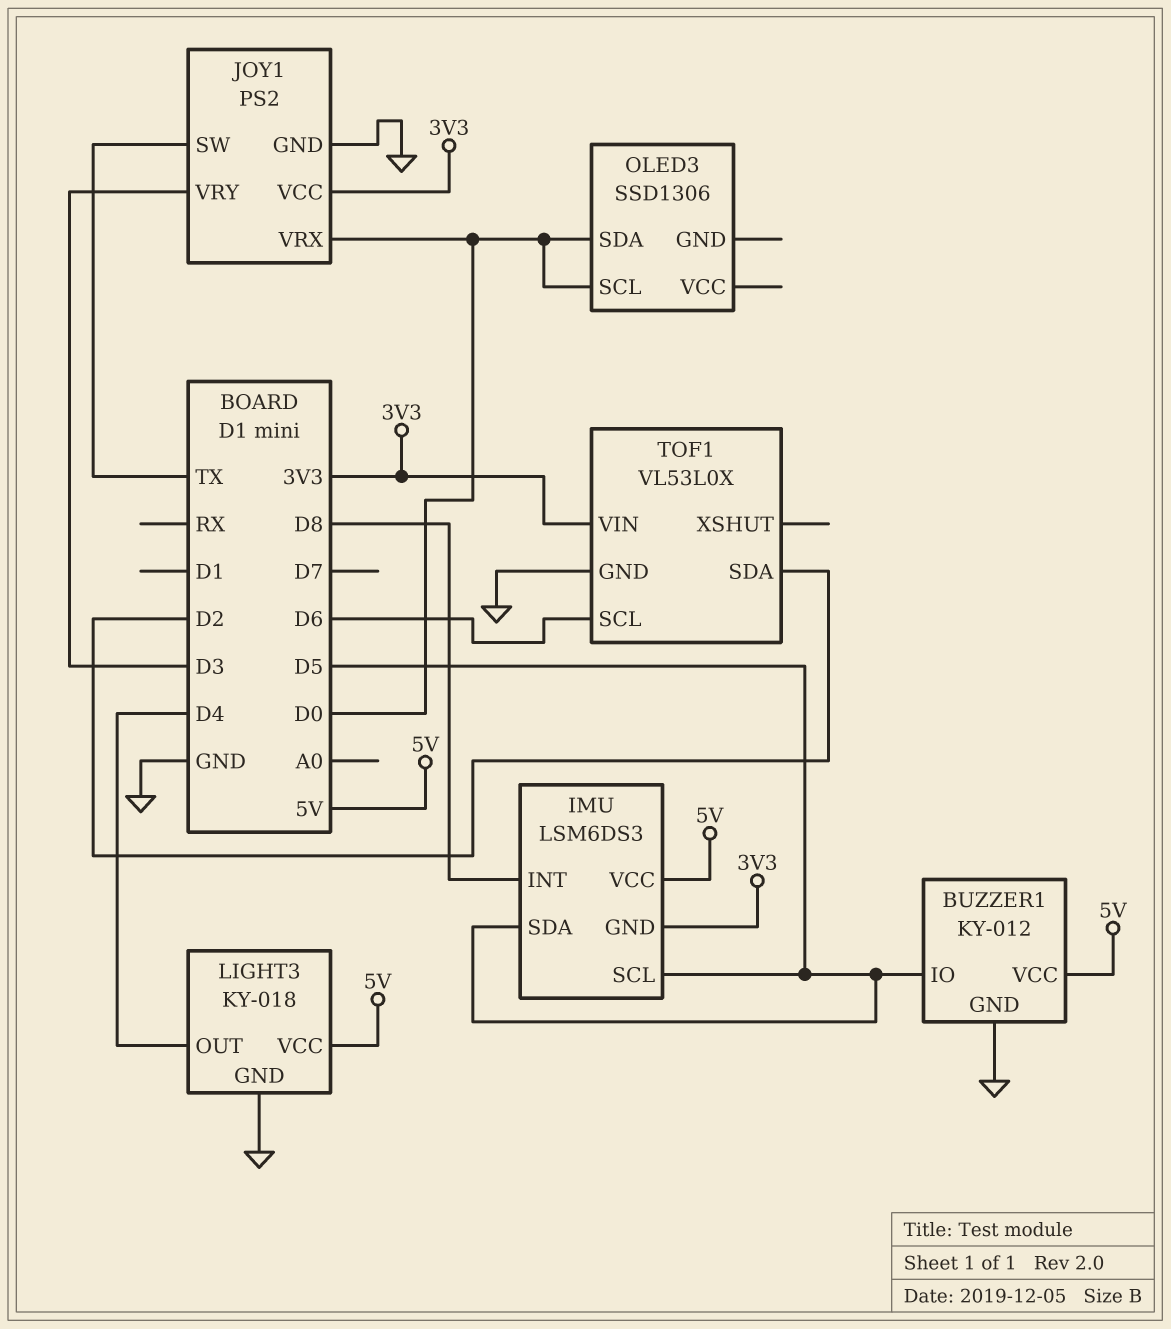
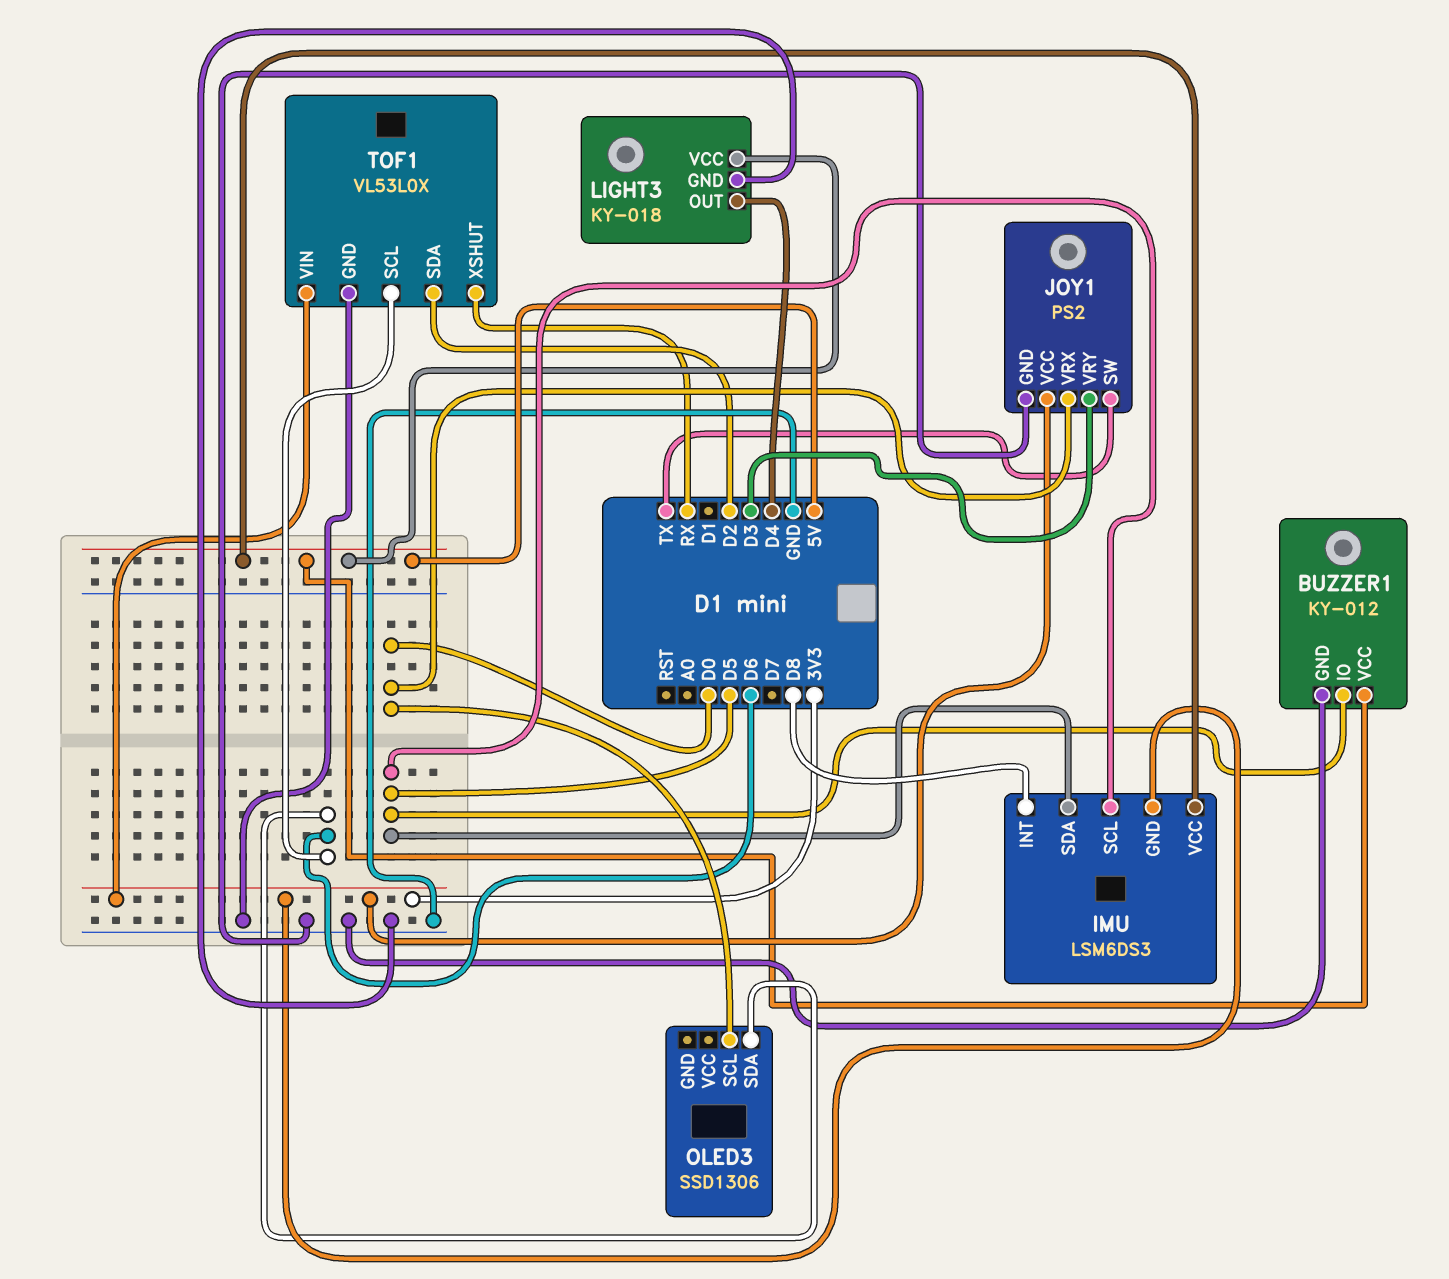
OLED3 pin SDA: D0 -> D6
TOF1 pin XSHUT: none -> RX

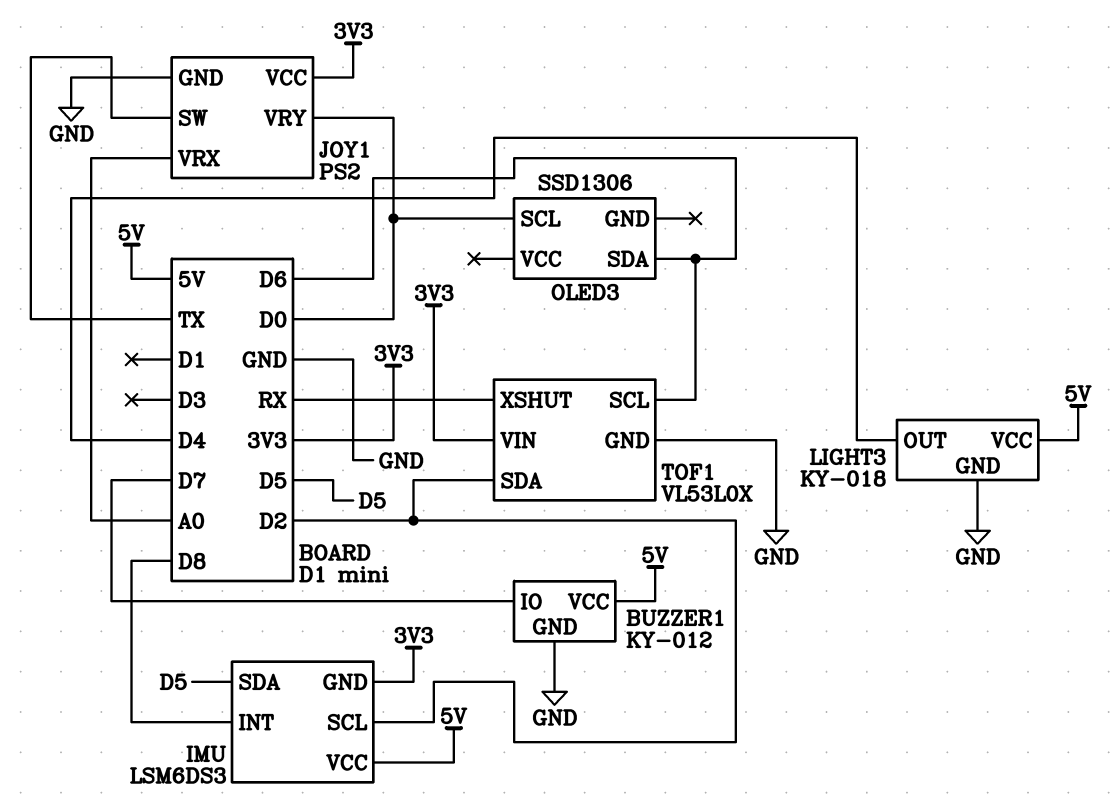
BUZZER1 pin IO: D5 -> D7
IMU pin SCL: D5 -> D2
JOY1 pin VRX: D0 -> A0
JOY1 pin VRY: D3 -> D0

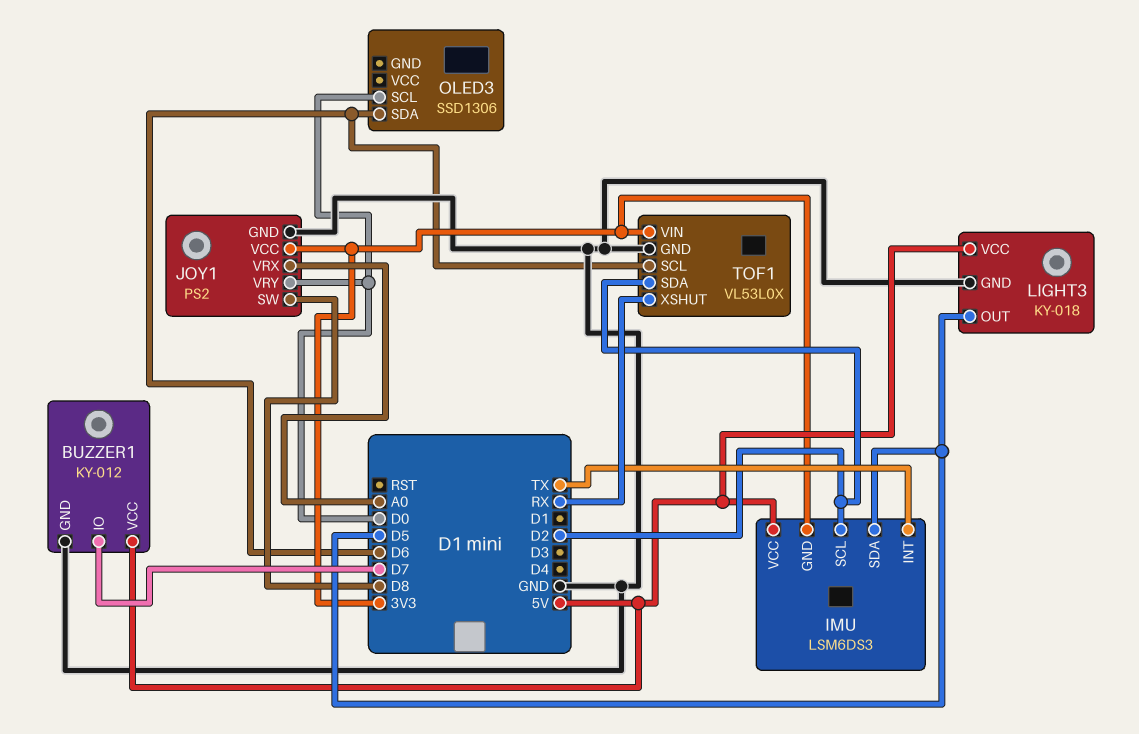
IMU pin INT: D8 -> TX
JOY1 pin SW: TX -> D8
LIGHT3 pin OUT: D4 -> D5

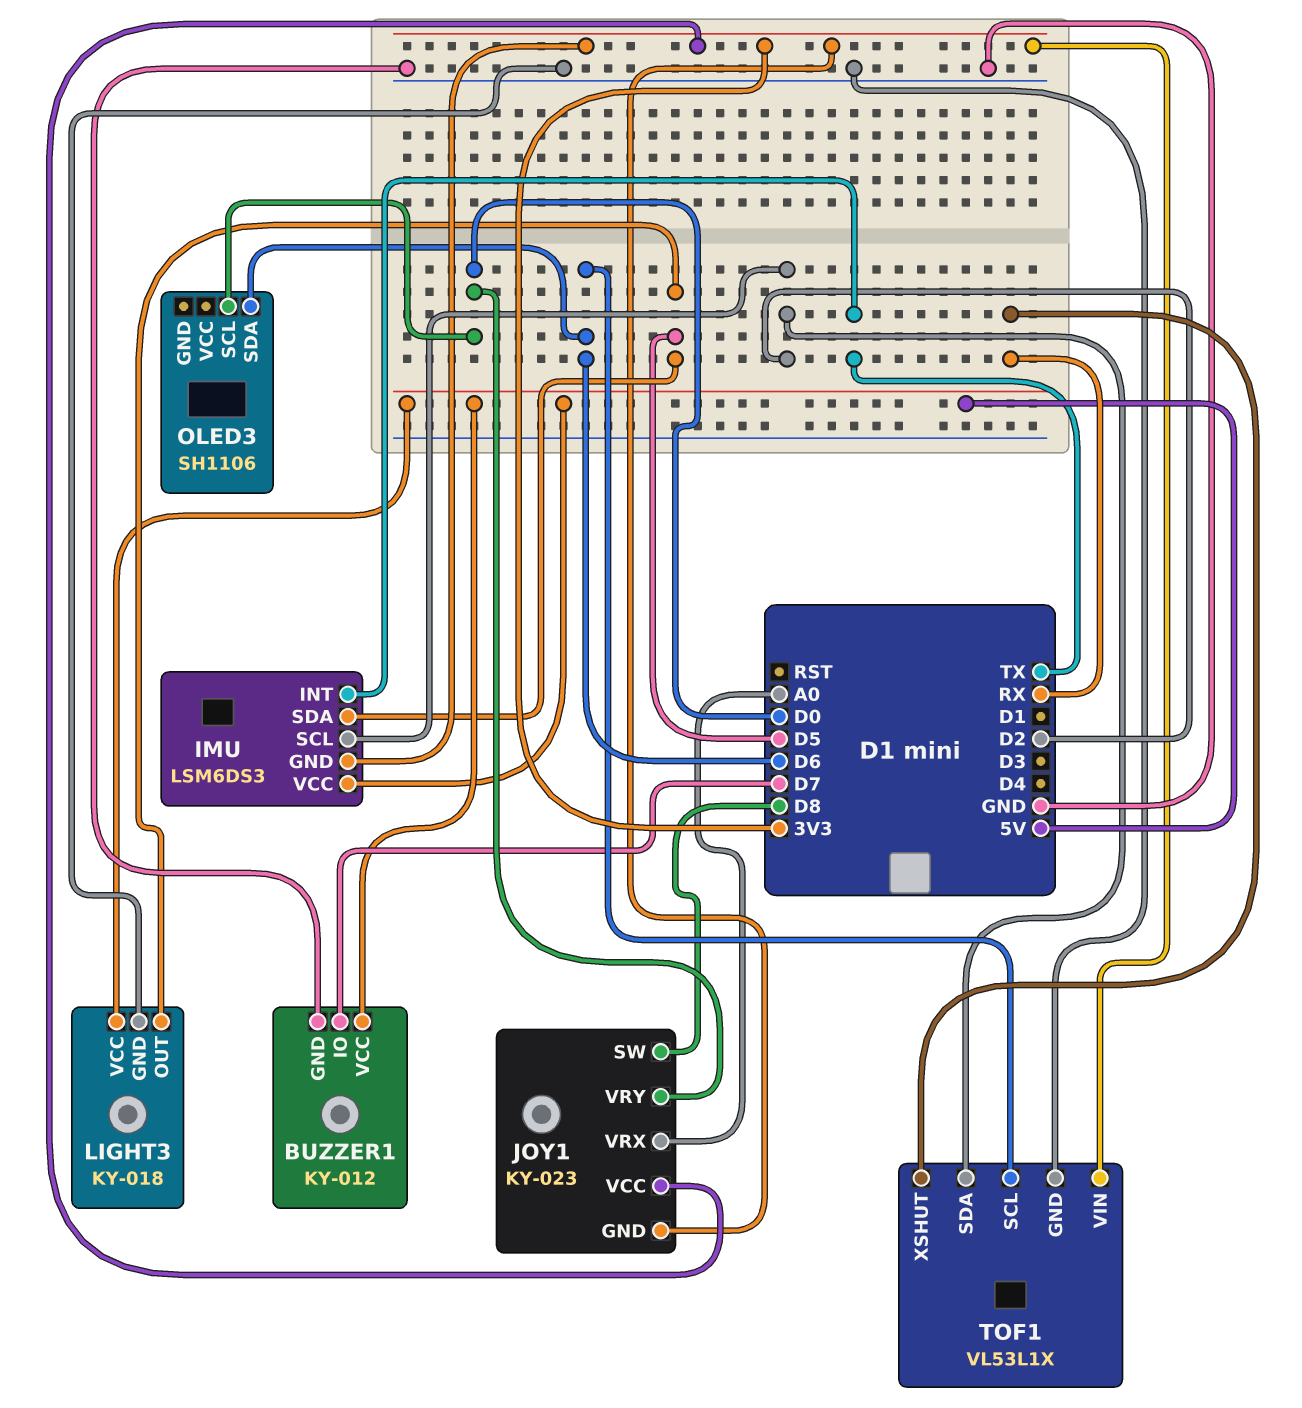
JOY1: PS2 -> KY-023
JOY1 pin GND: GND -> 3V3
OLED3: SSD1306 -> SH1106
TOF1: VL53L0X -> VL53L1X

